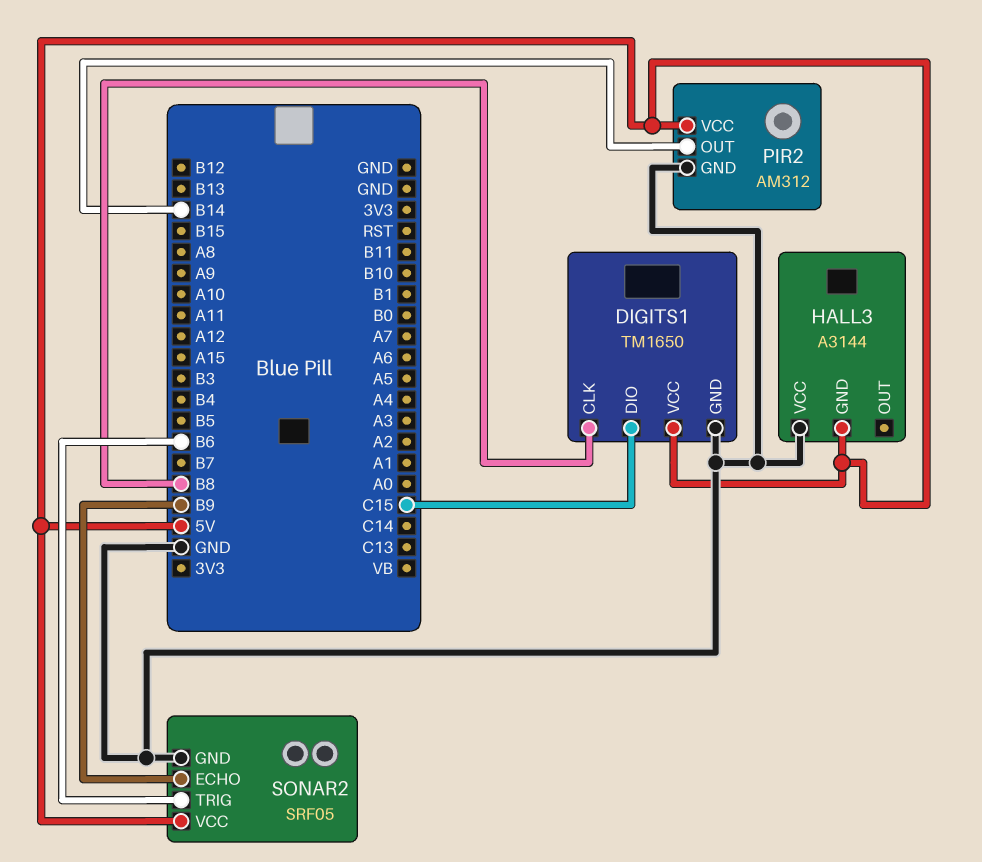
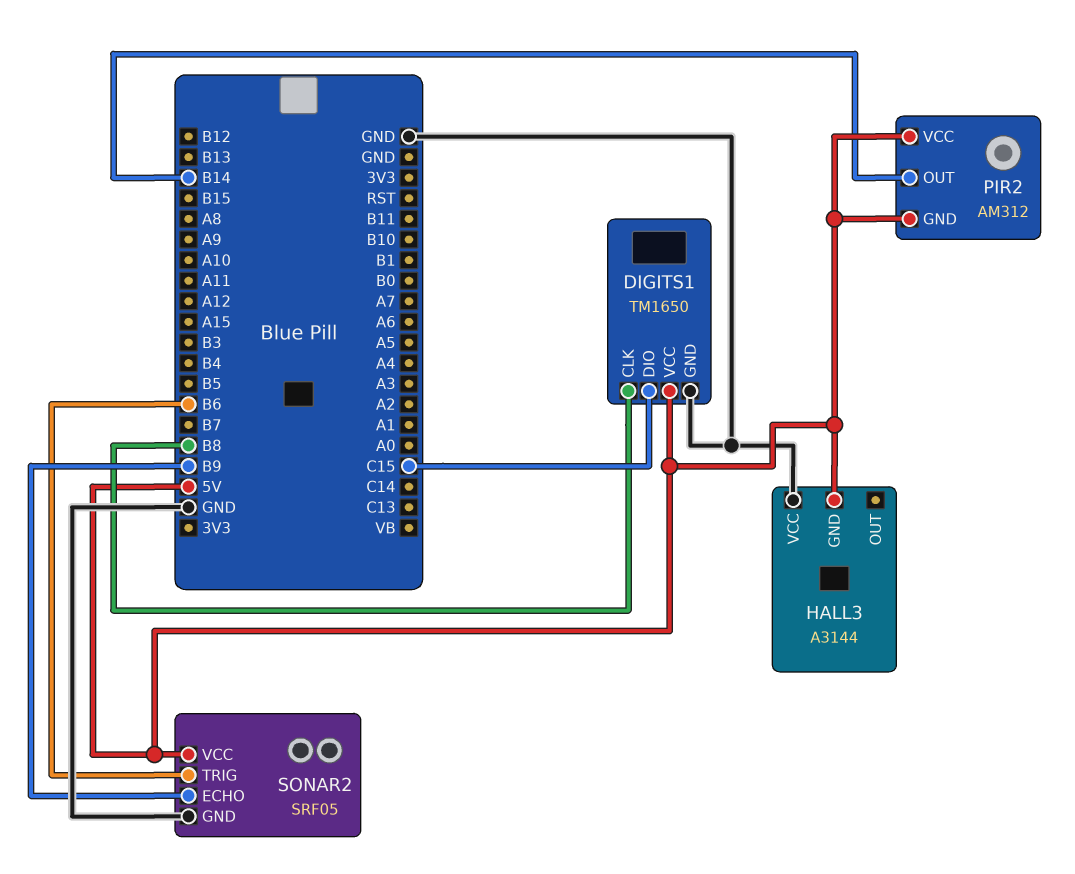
PIR2 pin GND: GND -> 5V

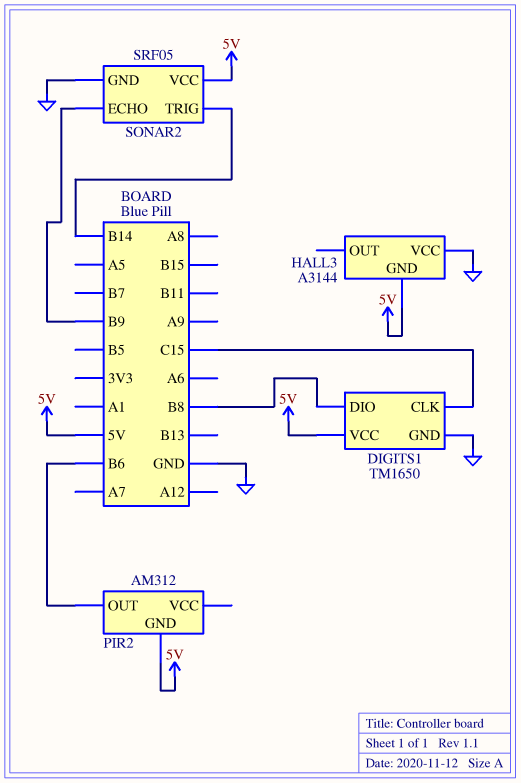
DIGITS1 pin CLK: B8 -> C15
DIGITS1 pin DIO: C15 -> B8
PIR2 pin OUT: B14 -> B6
PIR2 pin VCC: 5V -> none
SONAR2 pin TRIG: B6 -> B14

